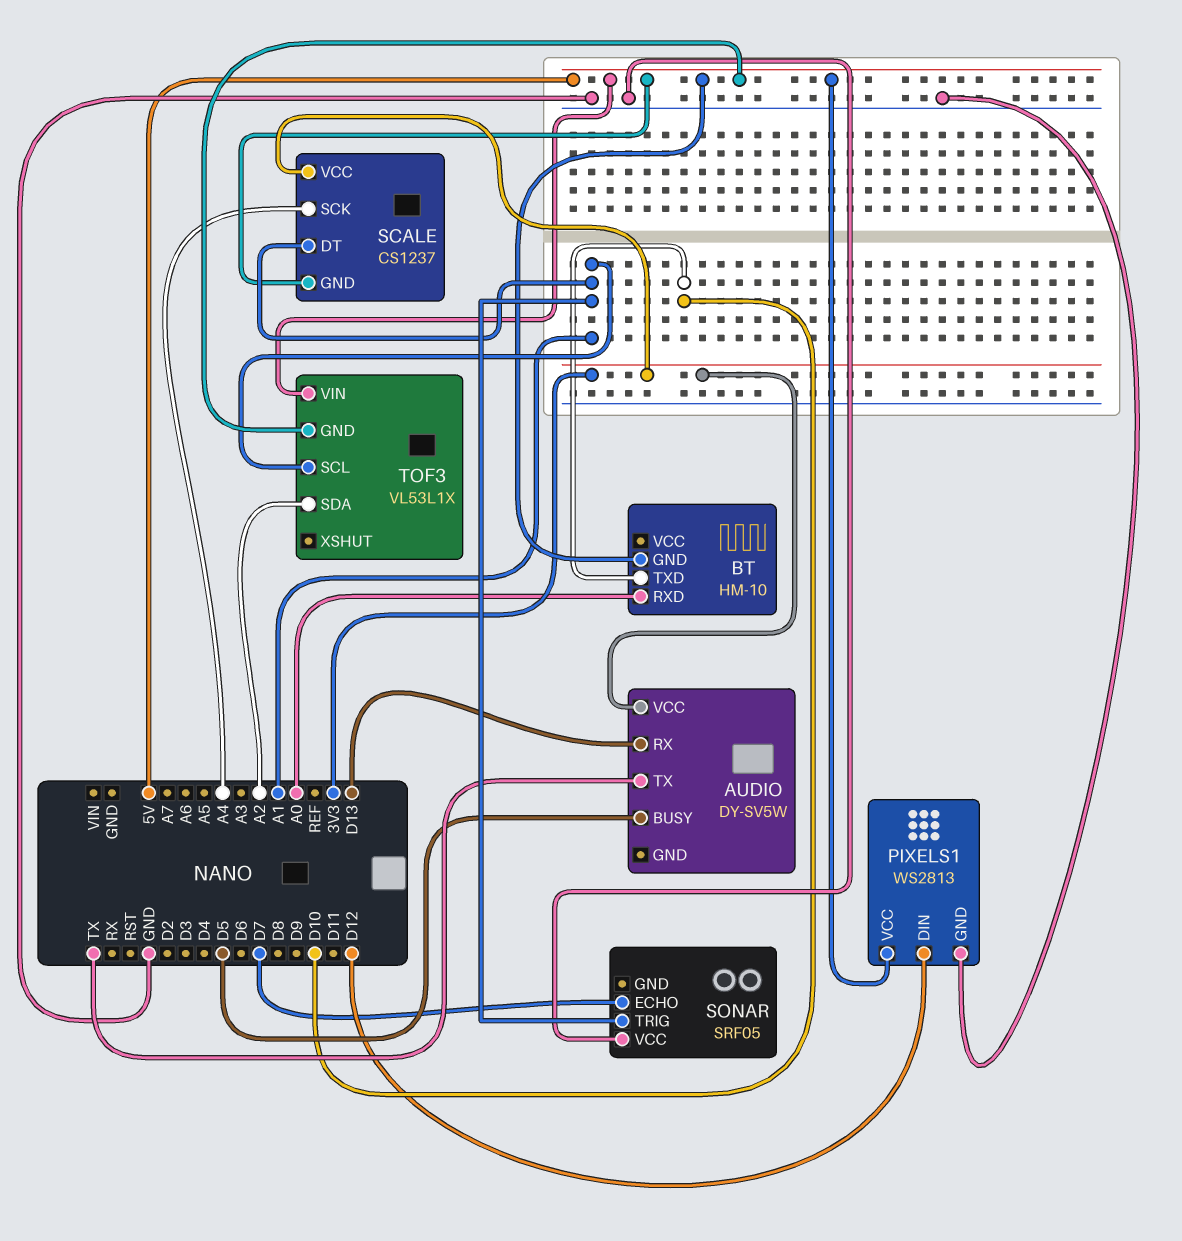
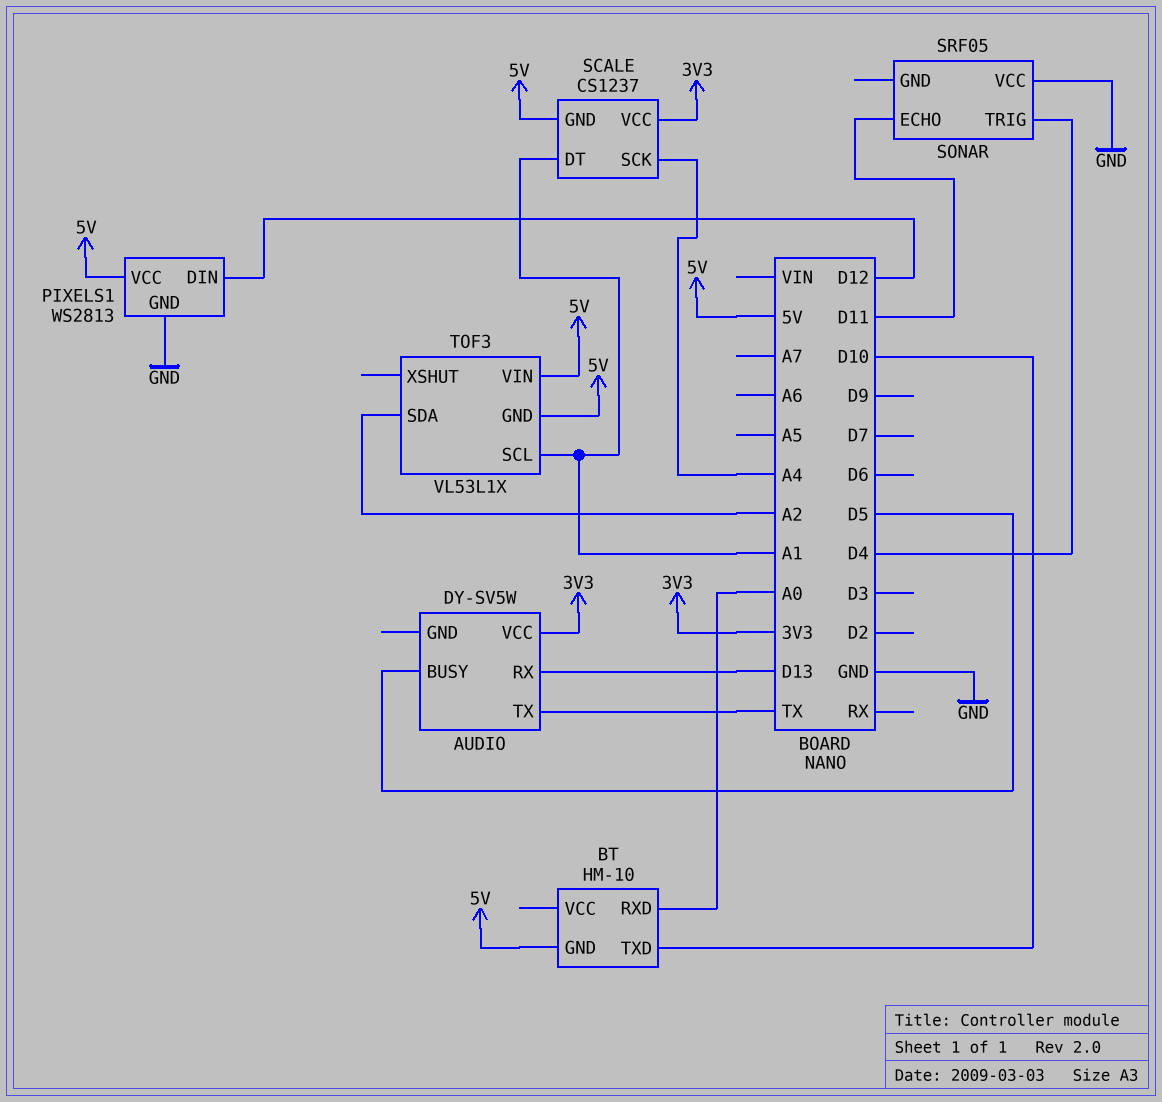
SONAR pin ECHO: D7 -> D11
SONAR pin TRIG: A1 -> D4

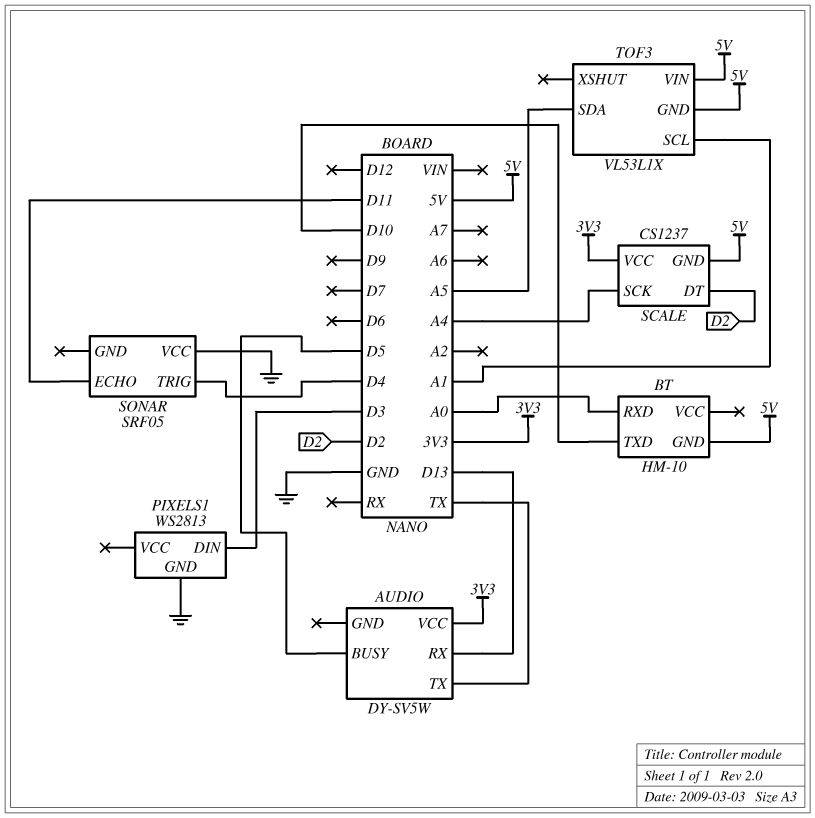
PIXELS1 pin DIN: D12 -> D3
PIXELS1 pin VCC: 5V -> none
SCALE pin DT: A1 -> D2
TOF3 pin SDA: A2 -> A5

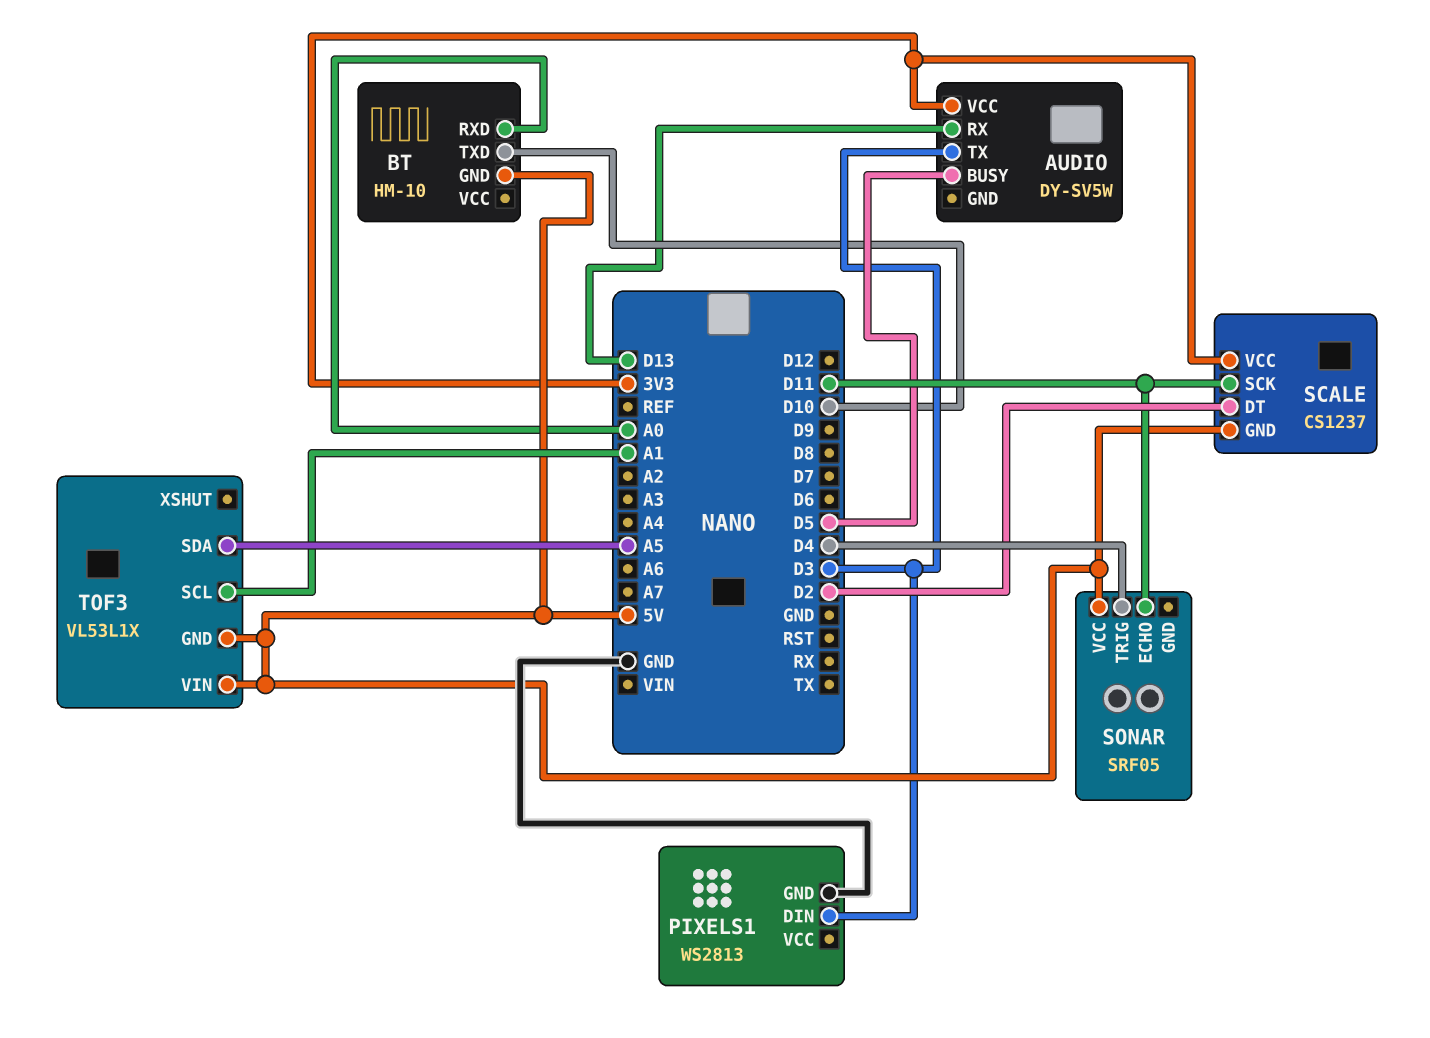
AUDIO pin TX: TX -> D3
SCALE pin SCK: A4 -> D11
SONAR pin VCC: GND -> 5V

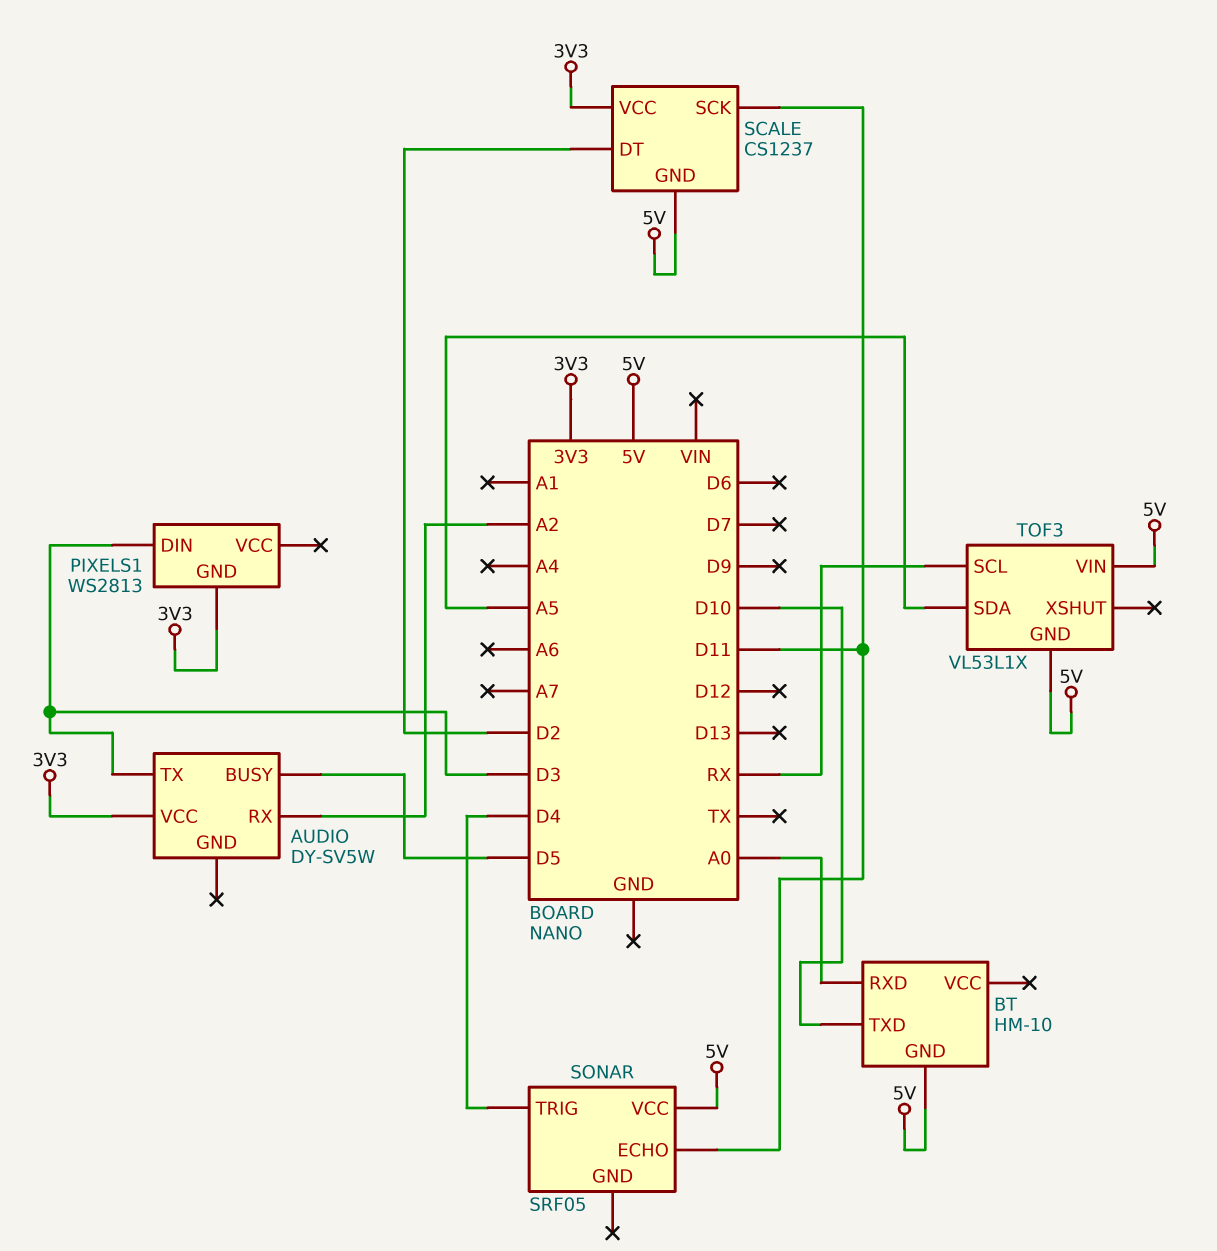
AUDIO pin RX: D13 -> A2
PIXELS1 pin GND: GND -> 3V3
TOF3 pin SCL: A1 -> RX

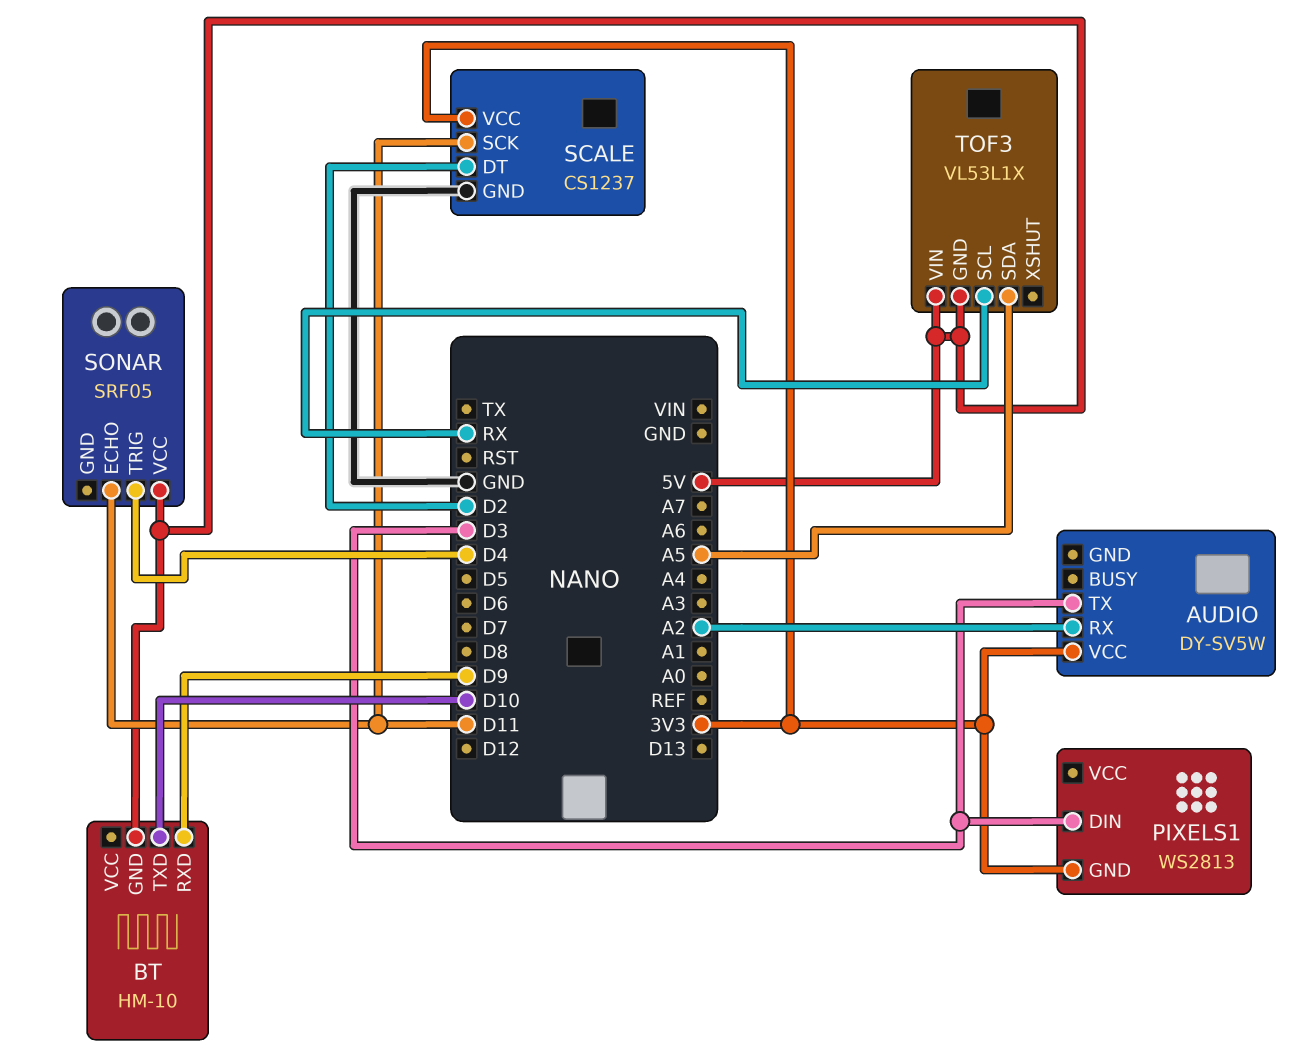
AUDIO pin BUSY: D5 -> none
BT pin RXD: A0 -> D9
SCALE pin GND: 5V -> GND

